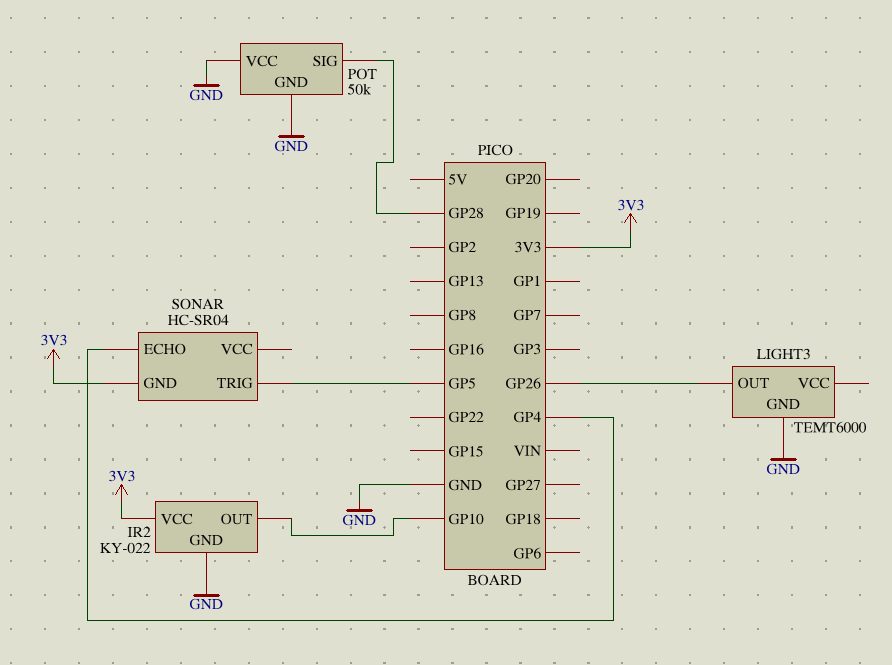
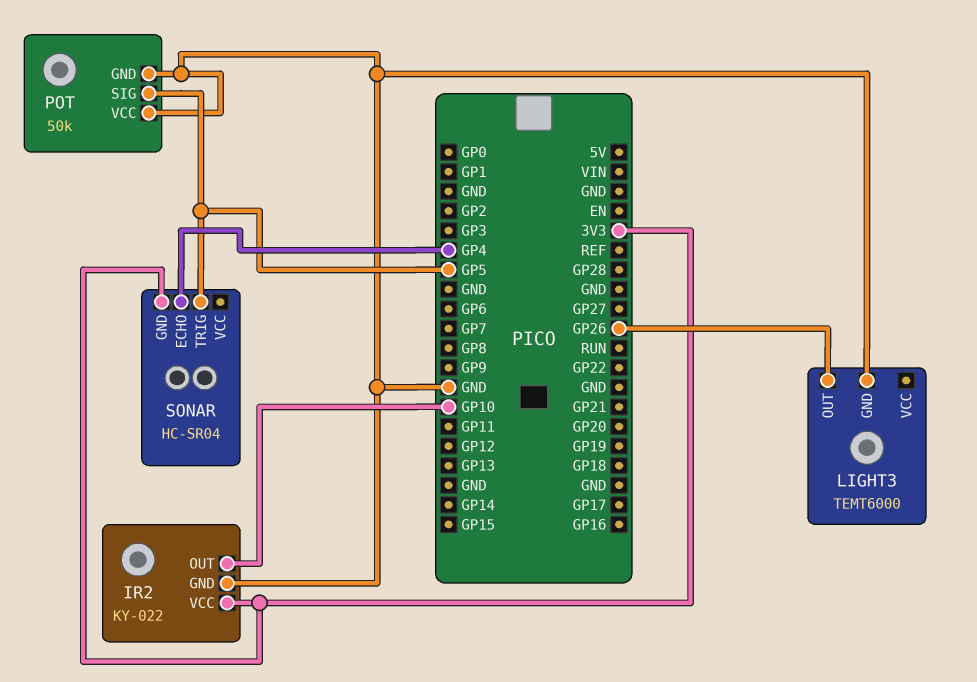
POT pin SIG: GP28 -> GP5

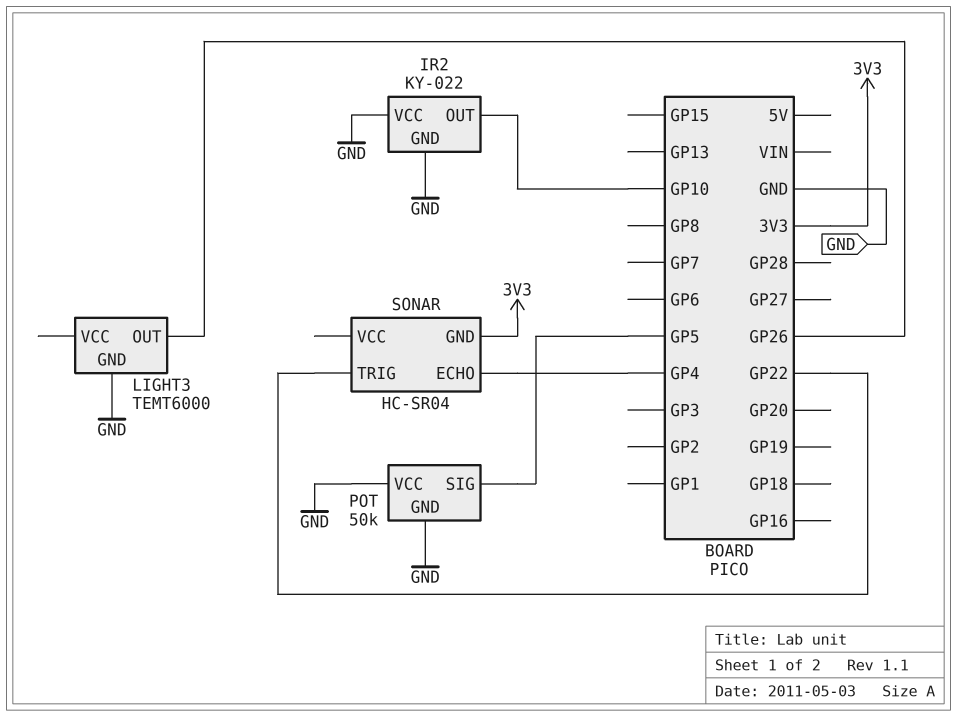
IR2 pin VCC: 3V3 -> GND
SONAR pin TRIG: GP5 -> GP22

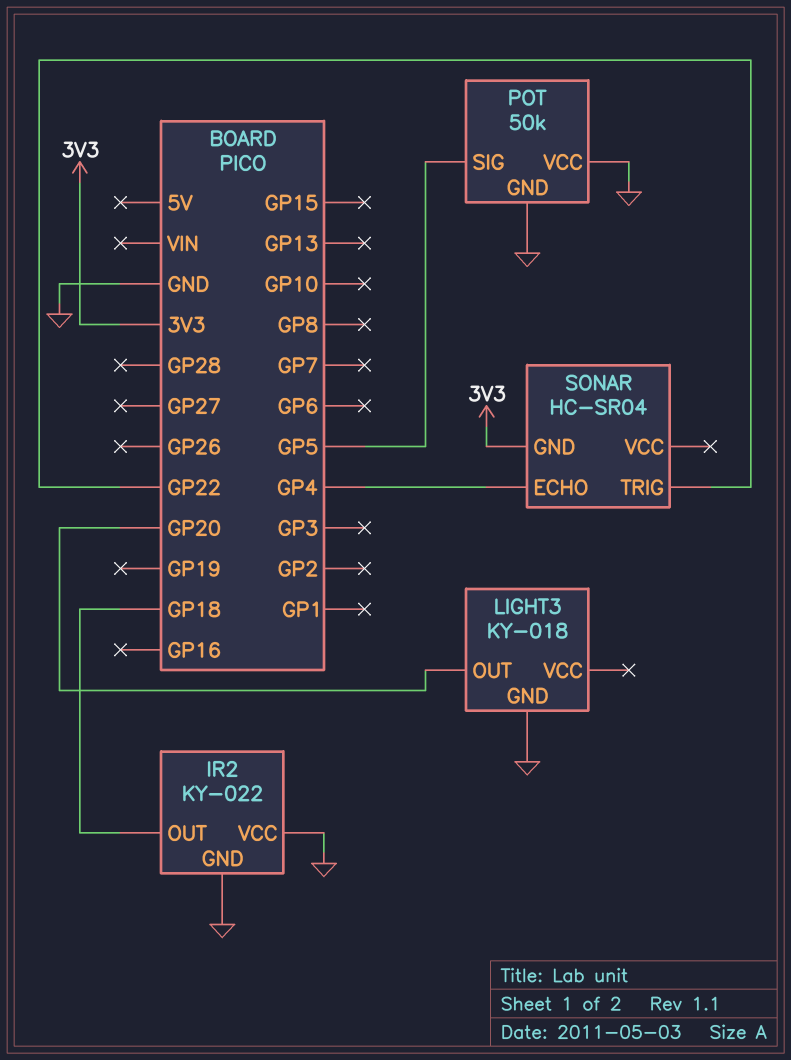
IR2 pin OUT: GP10 -> GP18
LIGHT3: TEMT6000 -> KY-018
LIGHT3 pin OUT: GP26 -> GP20

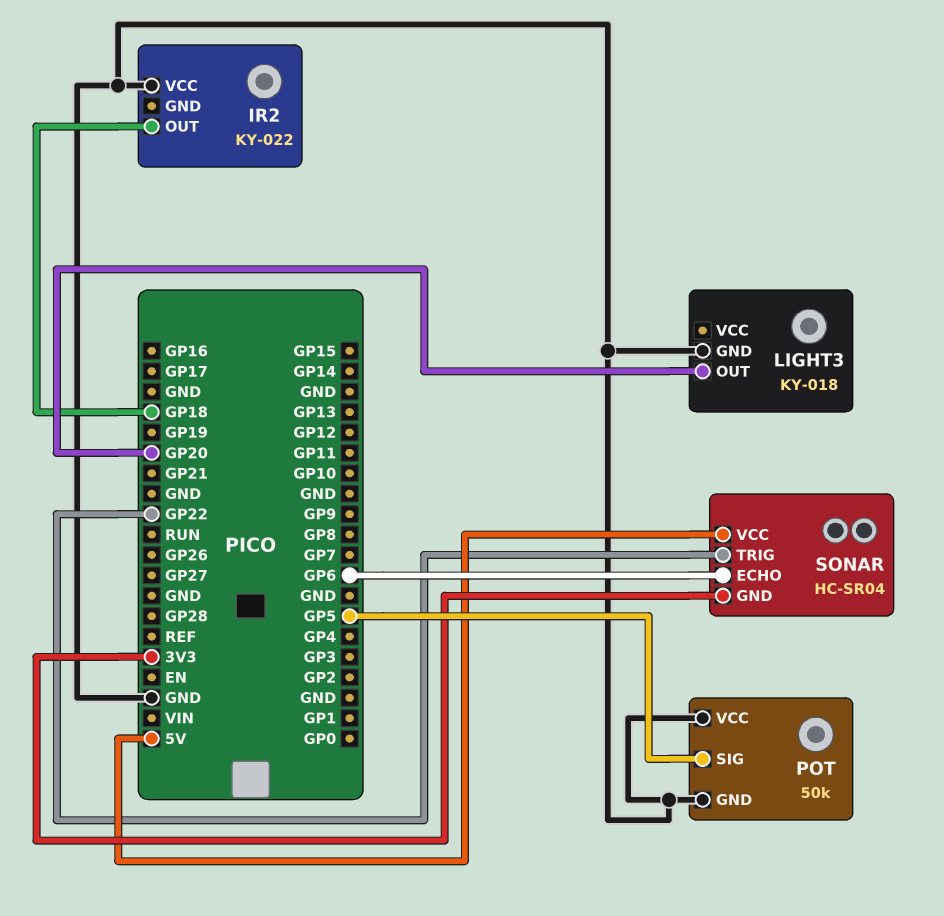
IR2 pin GND: GND -> none
SONAR pin ECHO: GP4 -> GP6
SONAR pin VCC: none -> 5V

